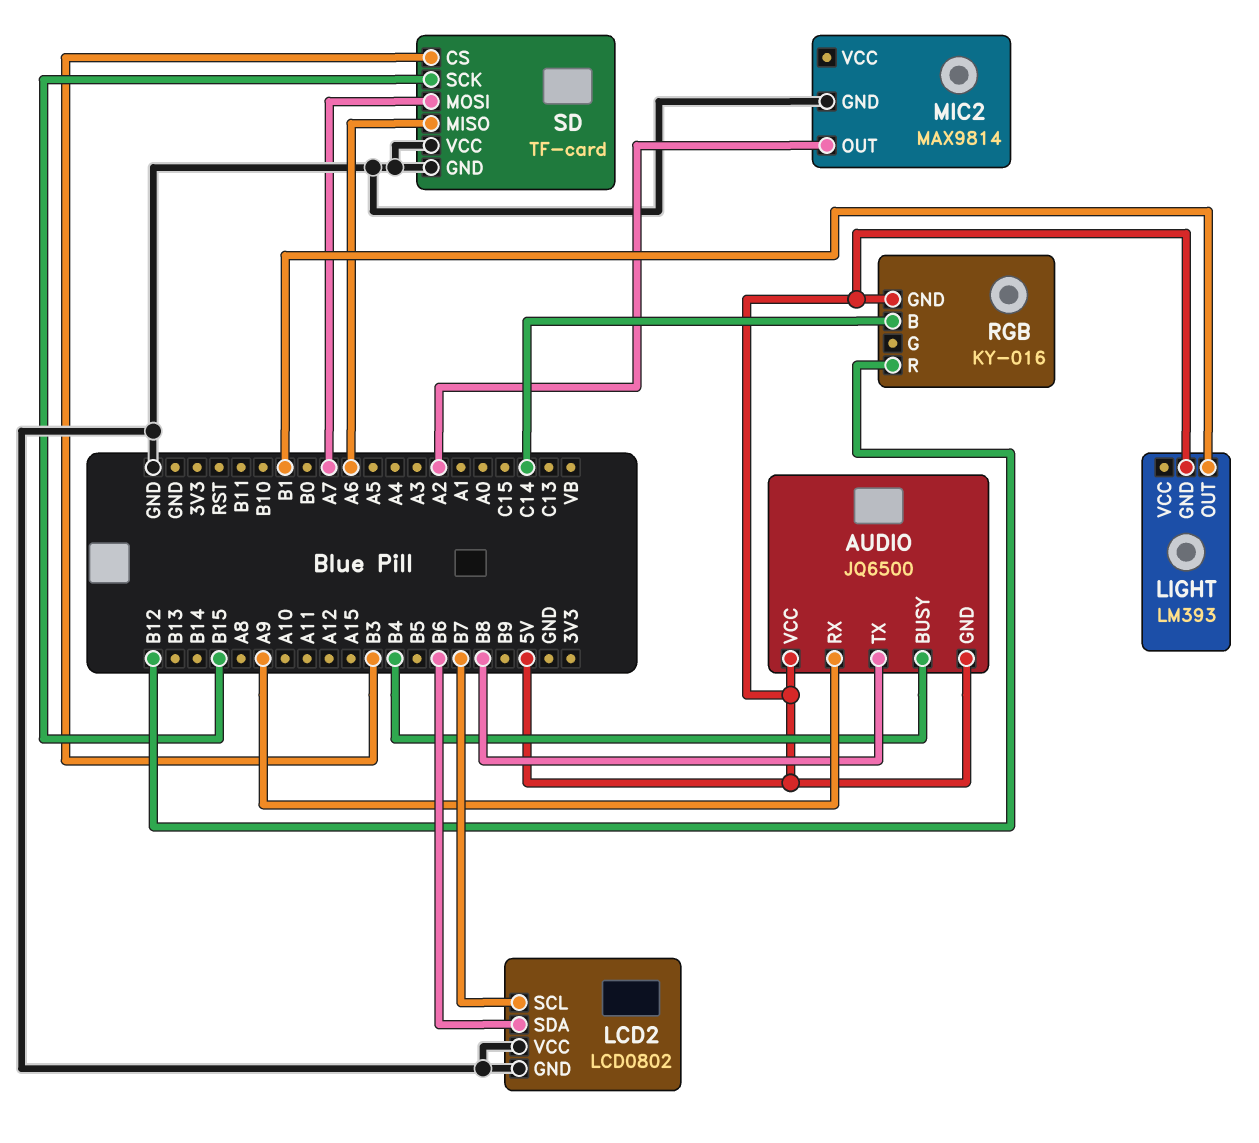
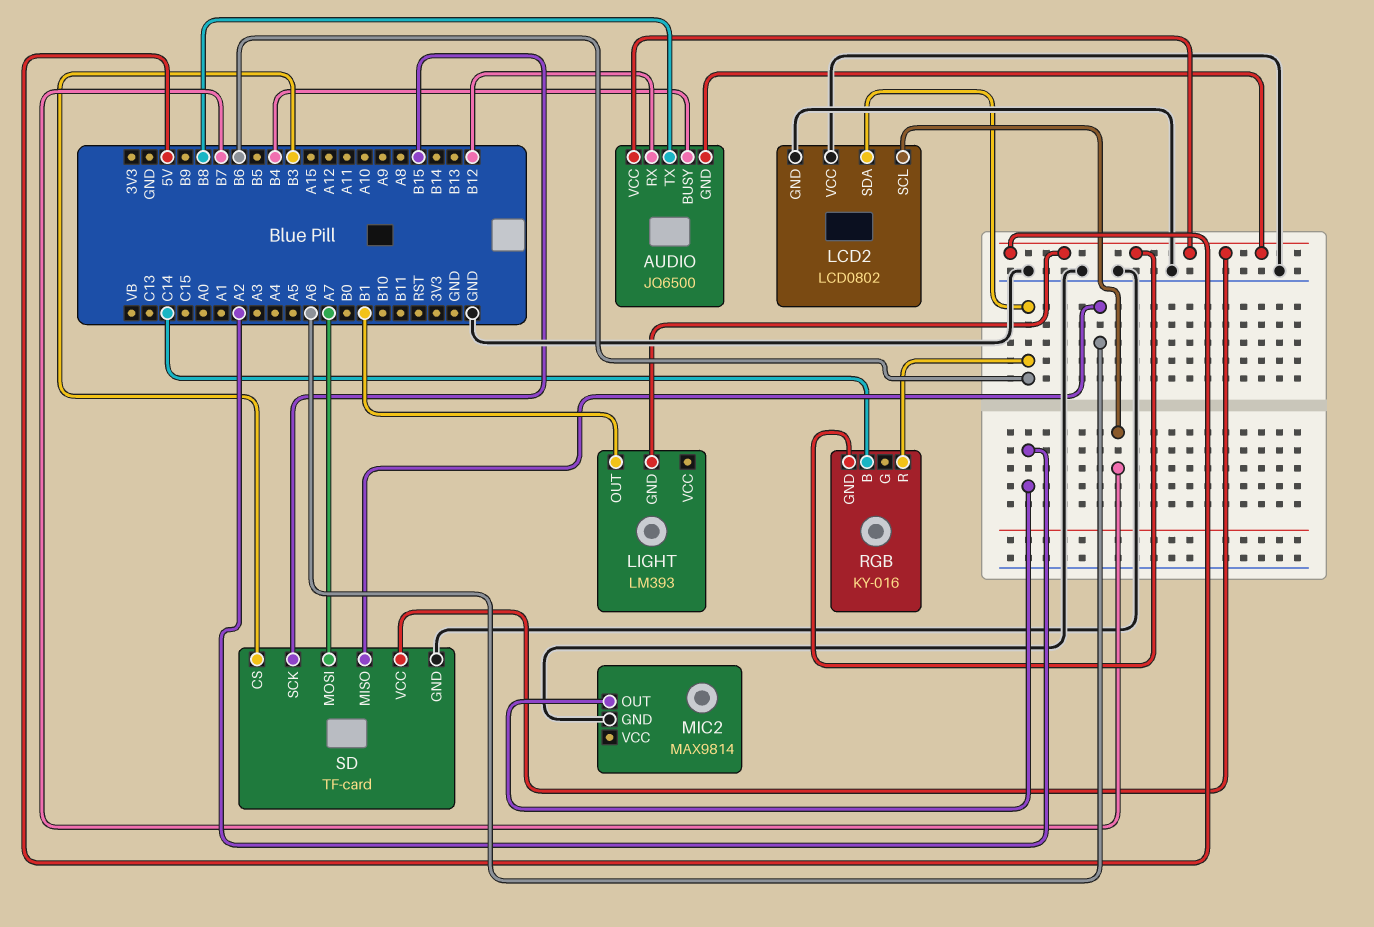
AUDIO pin RX: A9 -> B12
RGB pin R: B12 -> B6
SD pin VCC: GND -> 5V

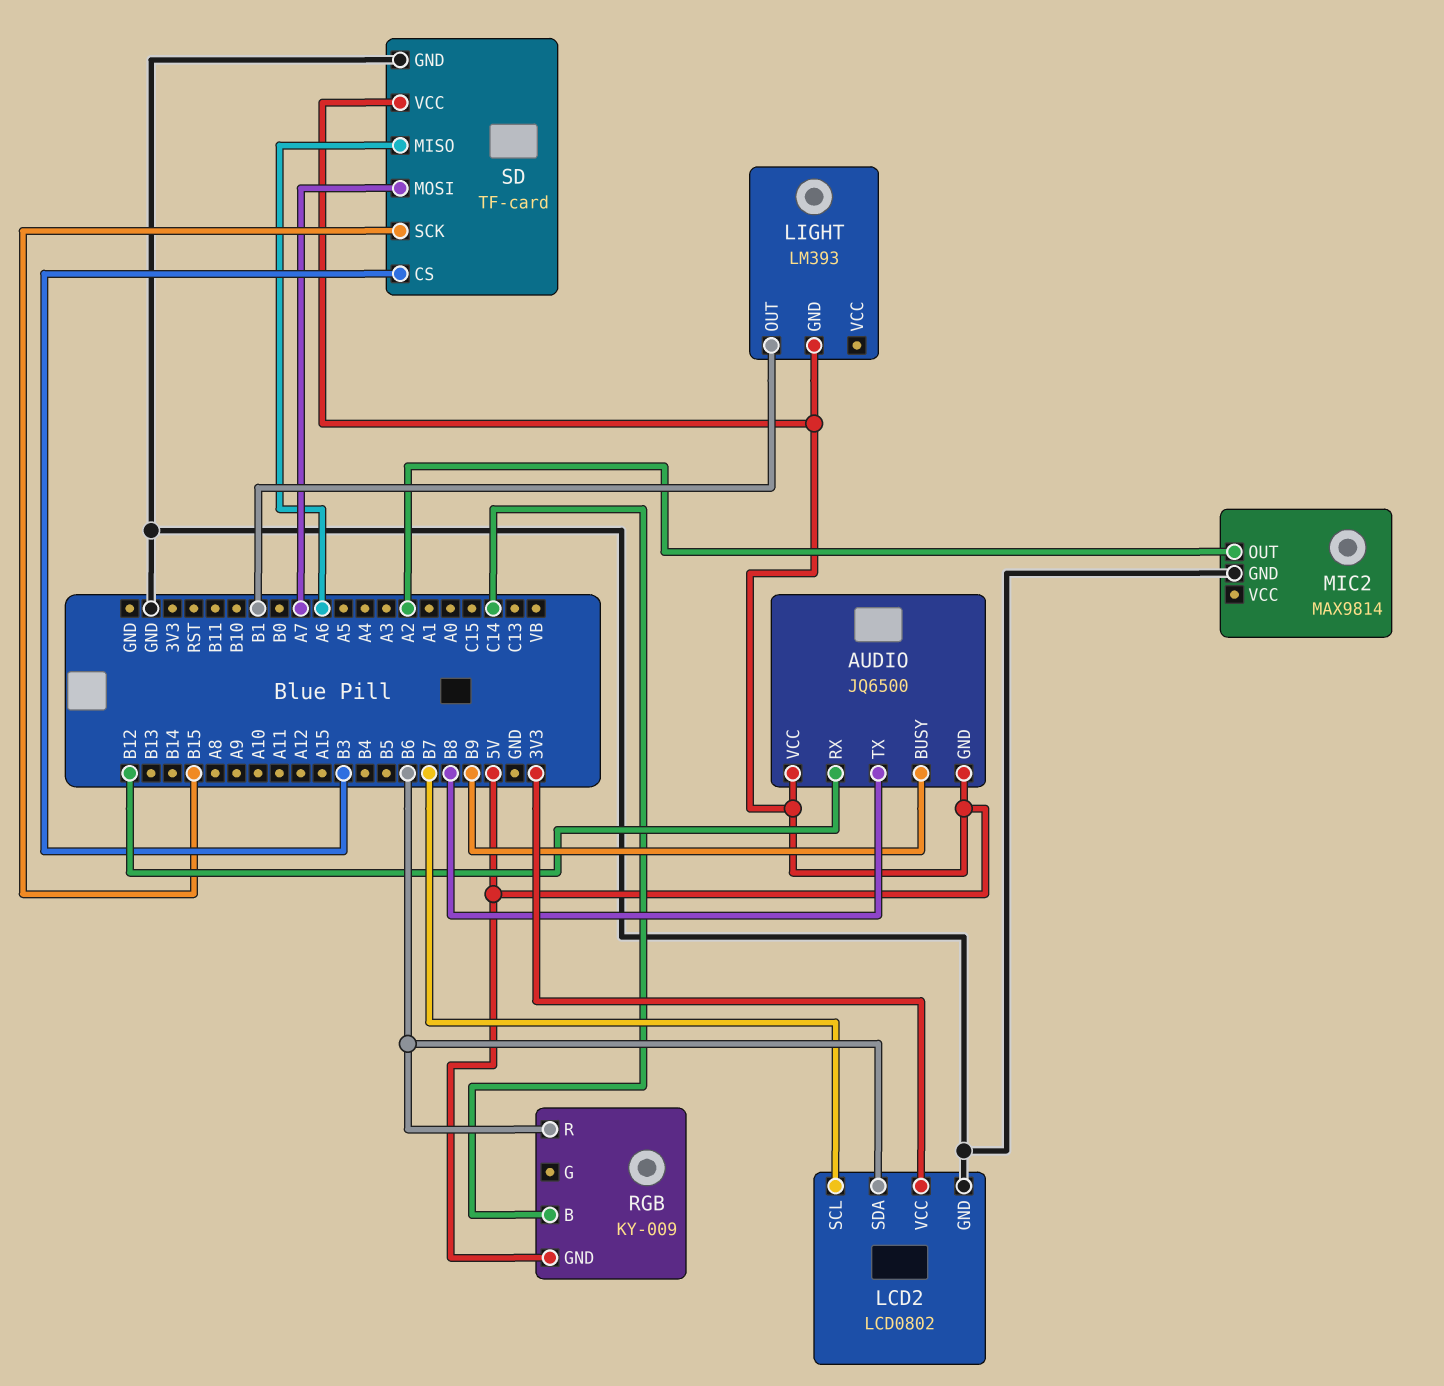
AUDIO pin BUSY: B4 -> B9
LCD2 pin VCC: GND -> 3V3
RGB: KY-016 -> KY-009

